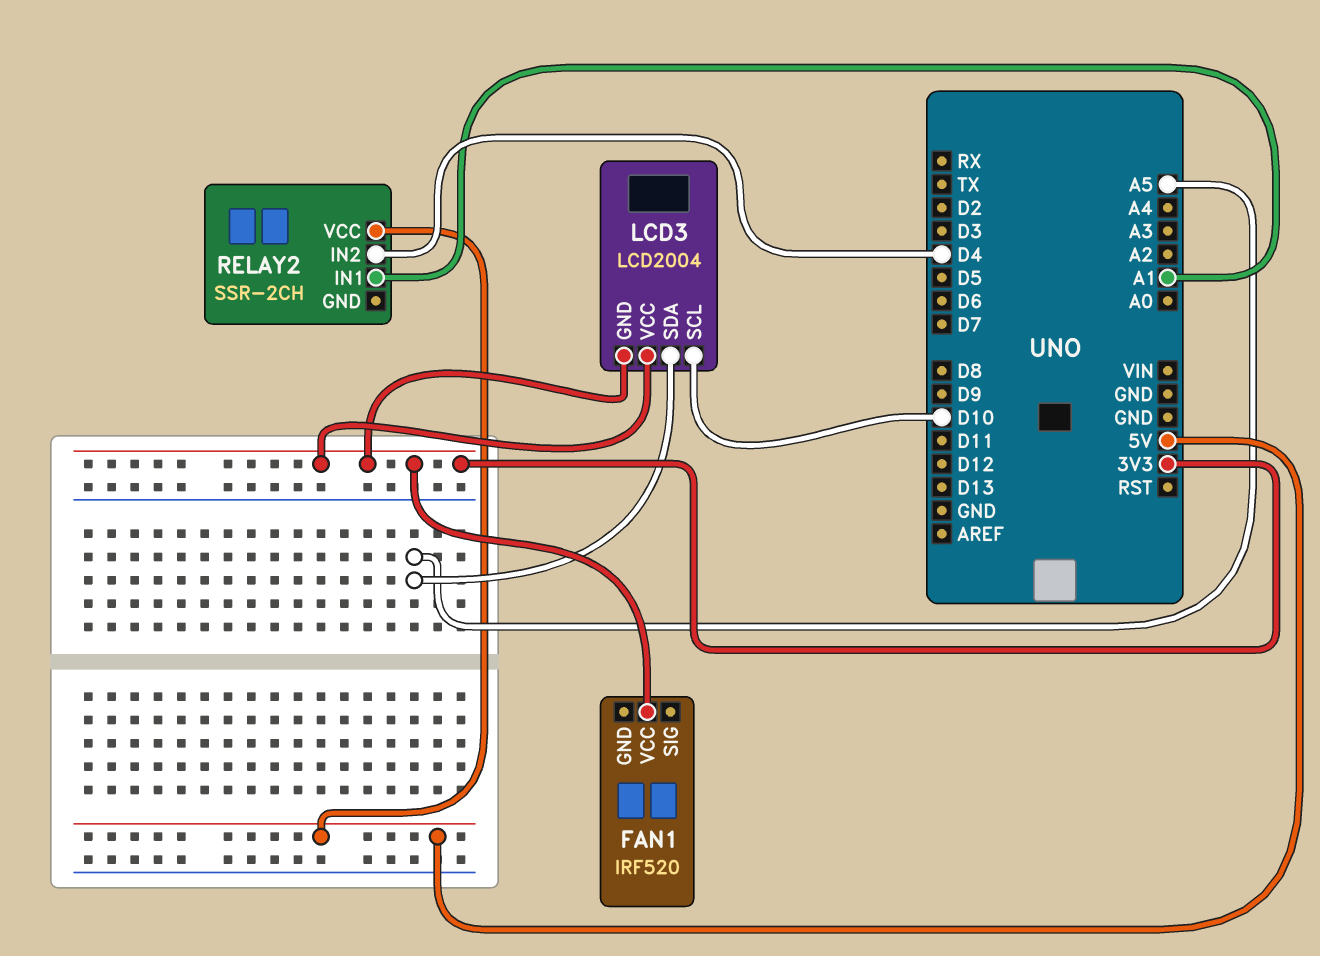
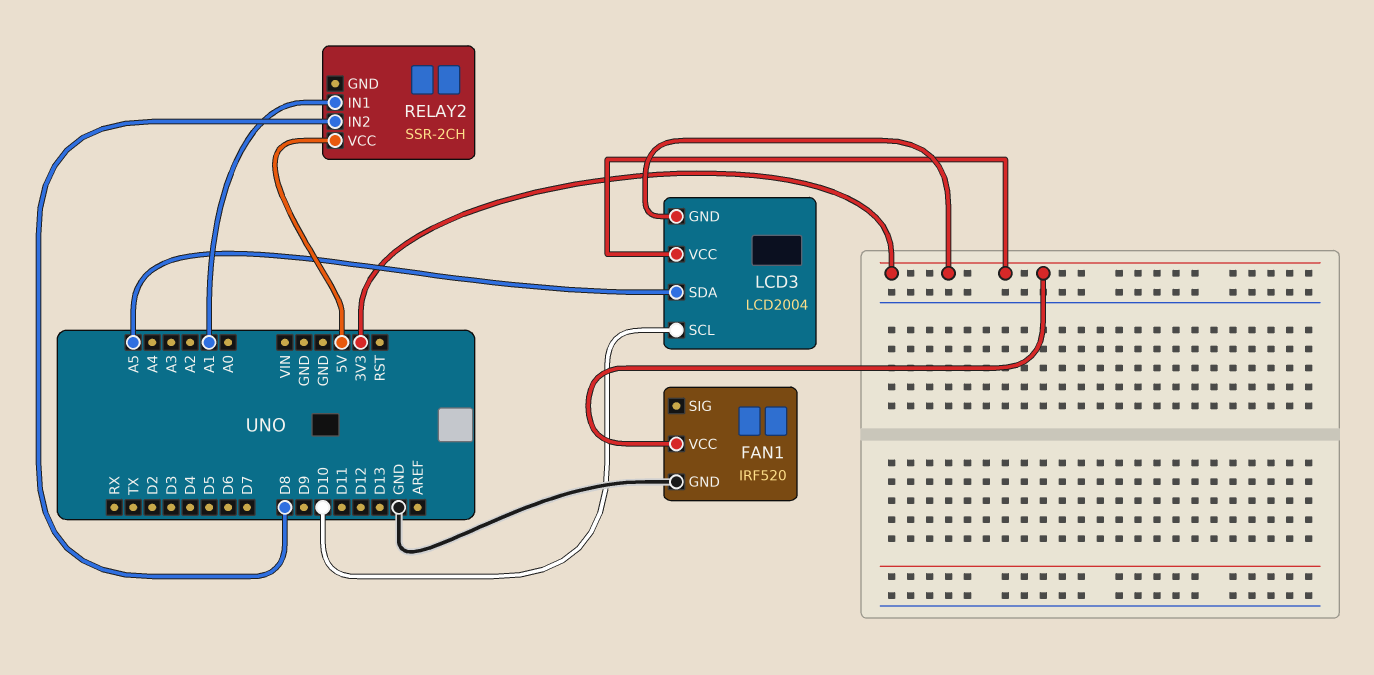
FAN1 pin GND: none -> GND
RELAY2 pin IN2: D4 -> D8

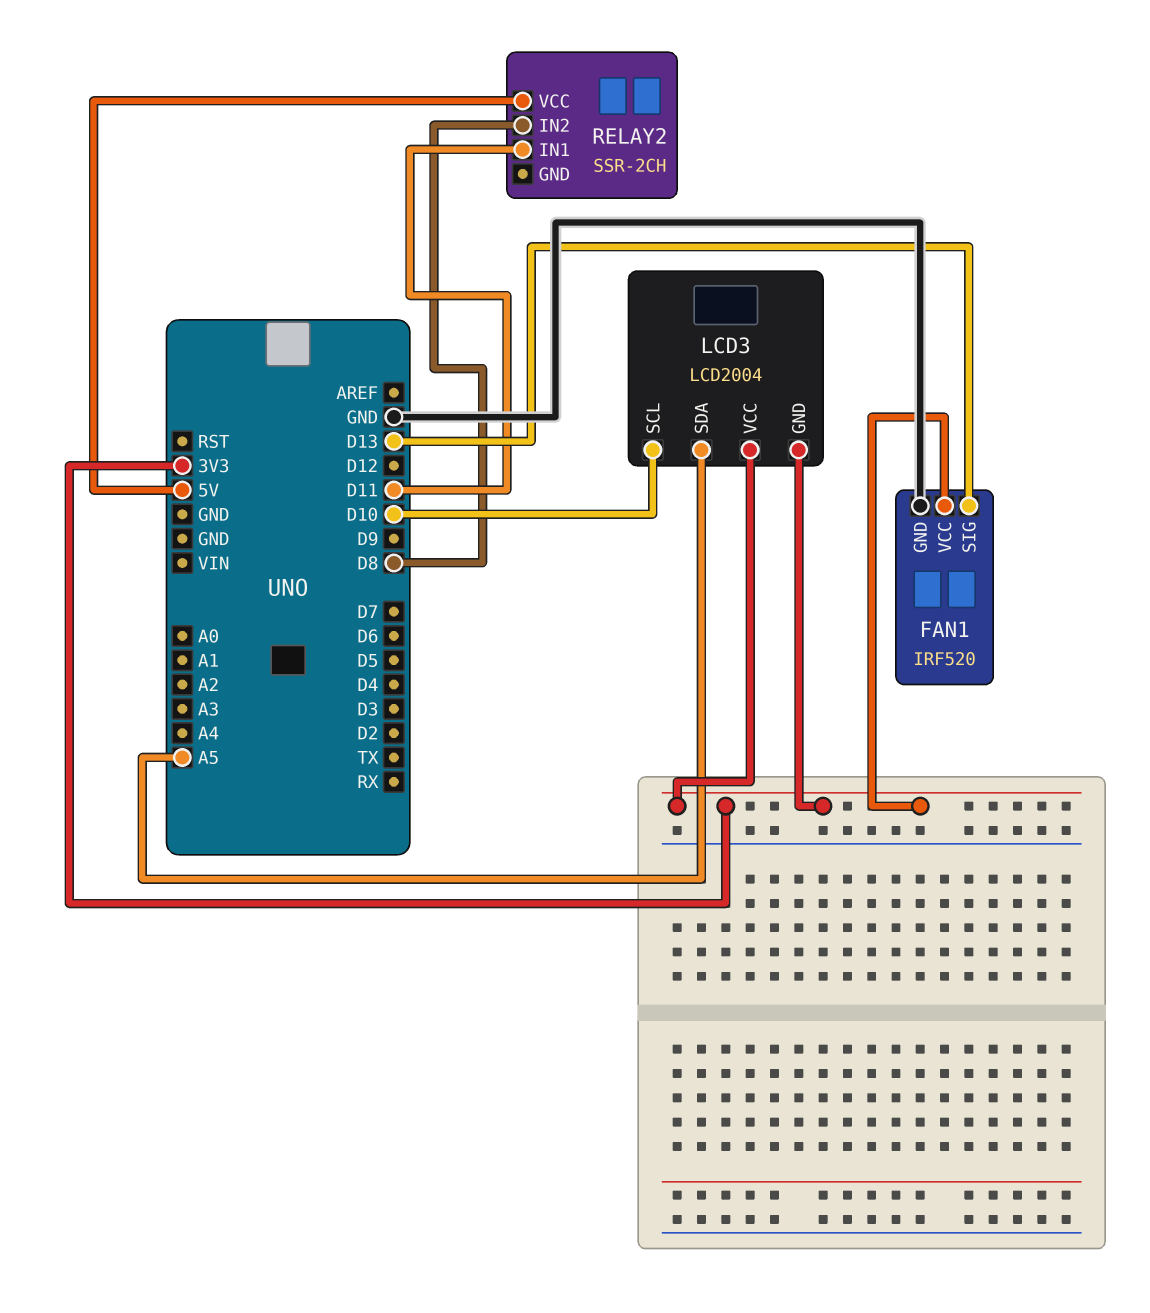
FAN1 pin SIG: none -> D13
RELAY2 pin IN1: A1 -> D11

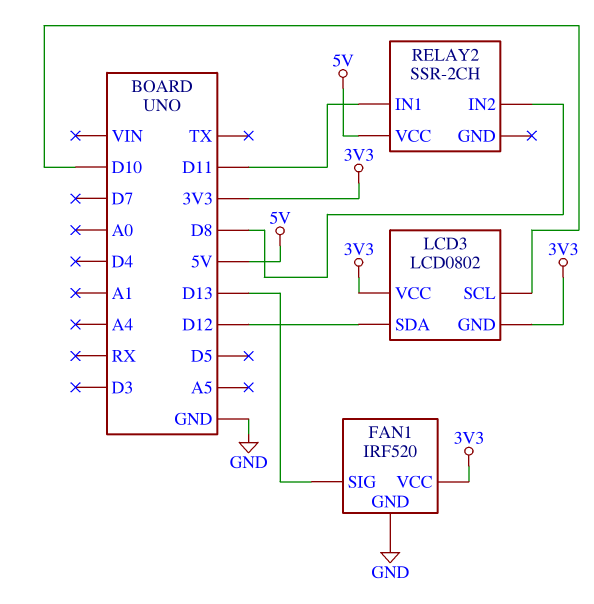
LCD3: LCD2004 -> LCD0802
LCD3 pin SDA: A5 -> D12

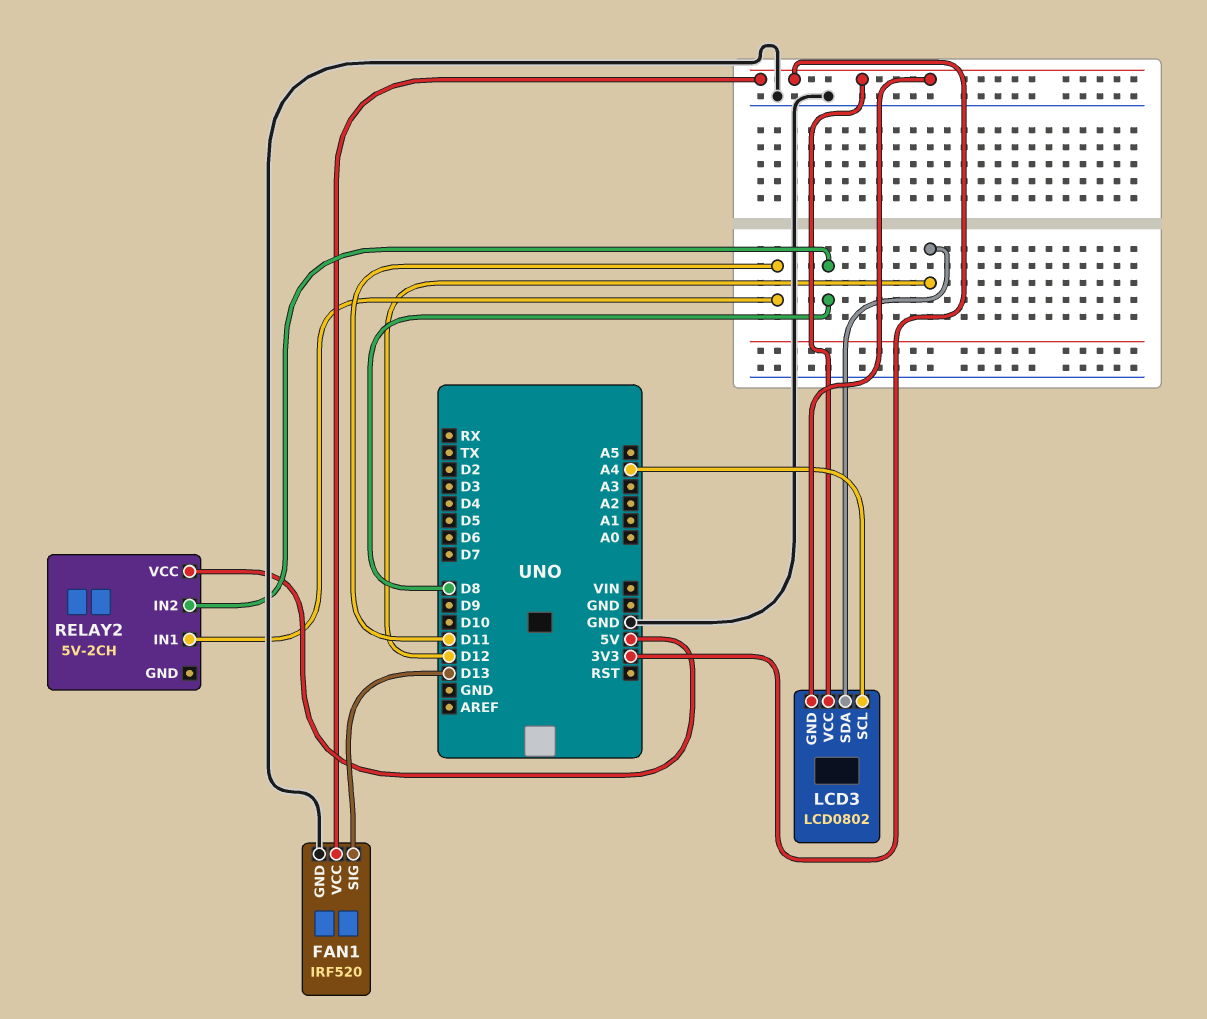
LCD3 pin SCL: D10 -> A4
RELAY2: SSR-2CH -> 5V-2CH

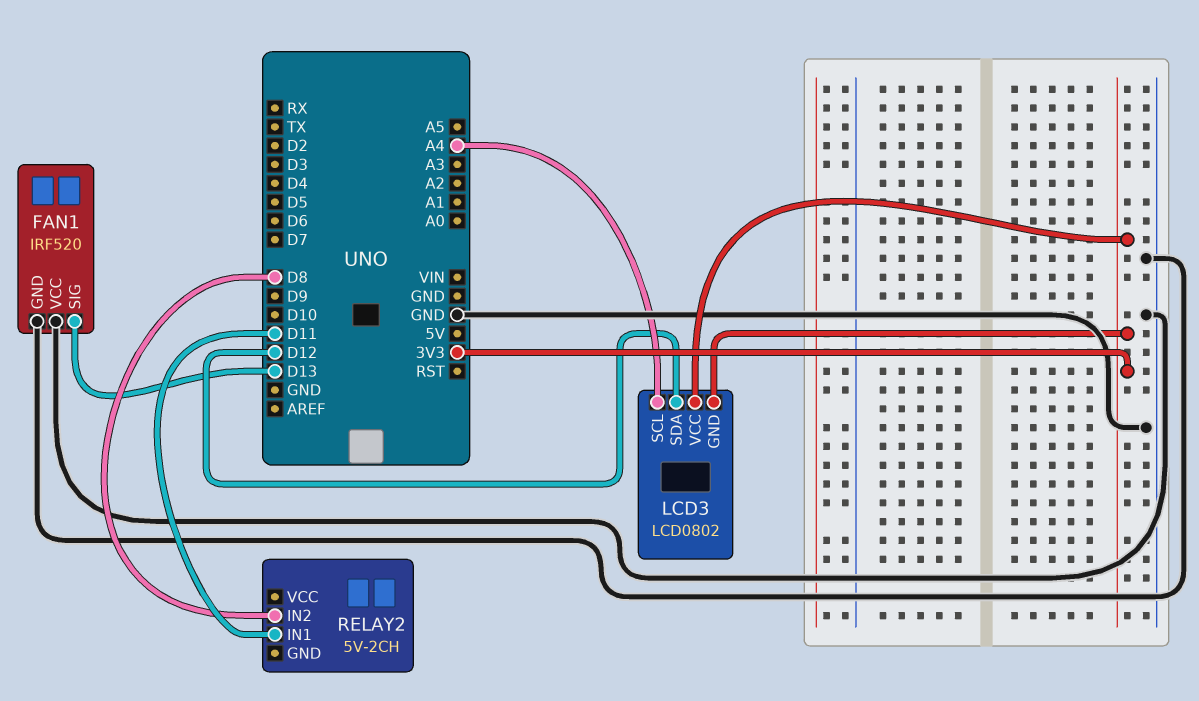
FAN1 pin VCC: 3V3 -> GND
RELAY2 pin VCC: 5V -> none

